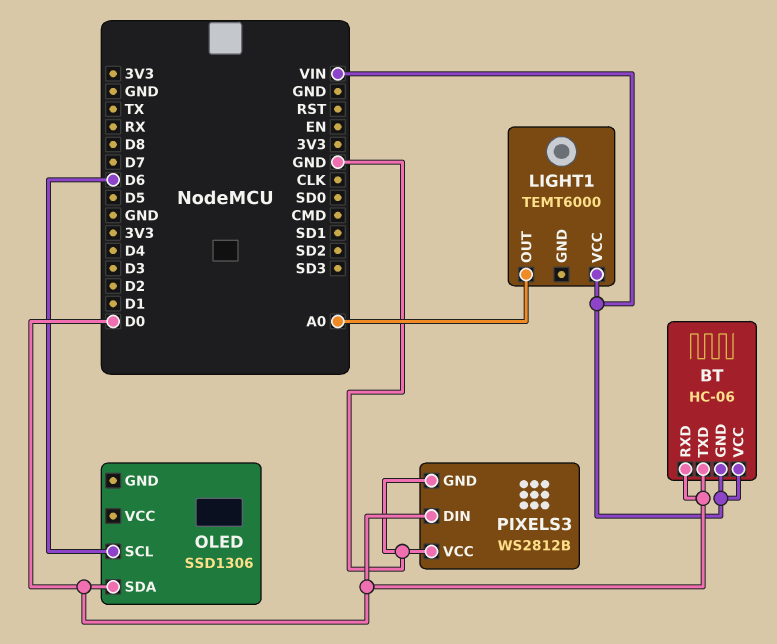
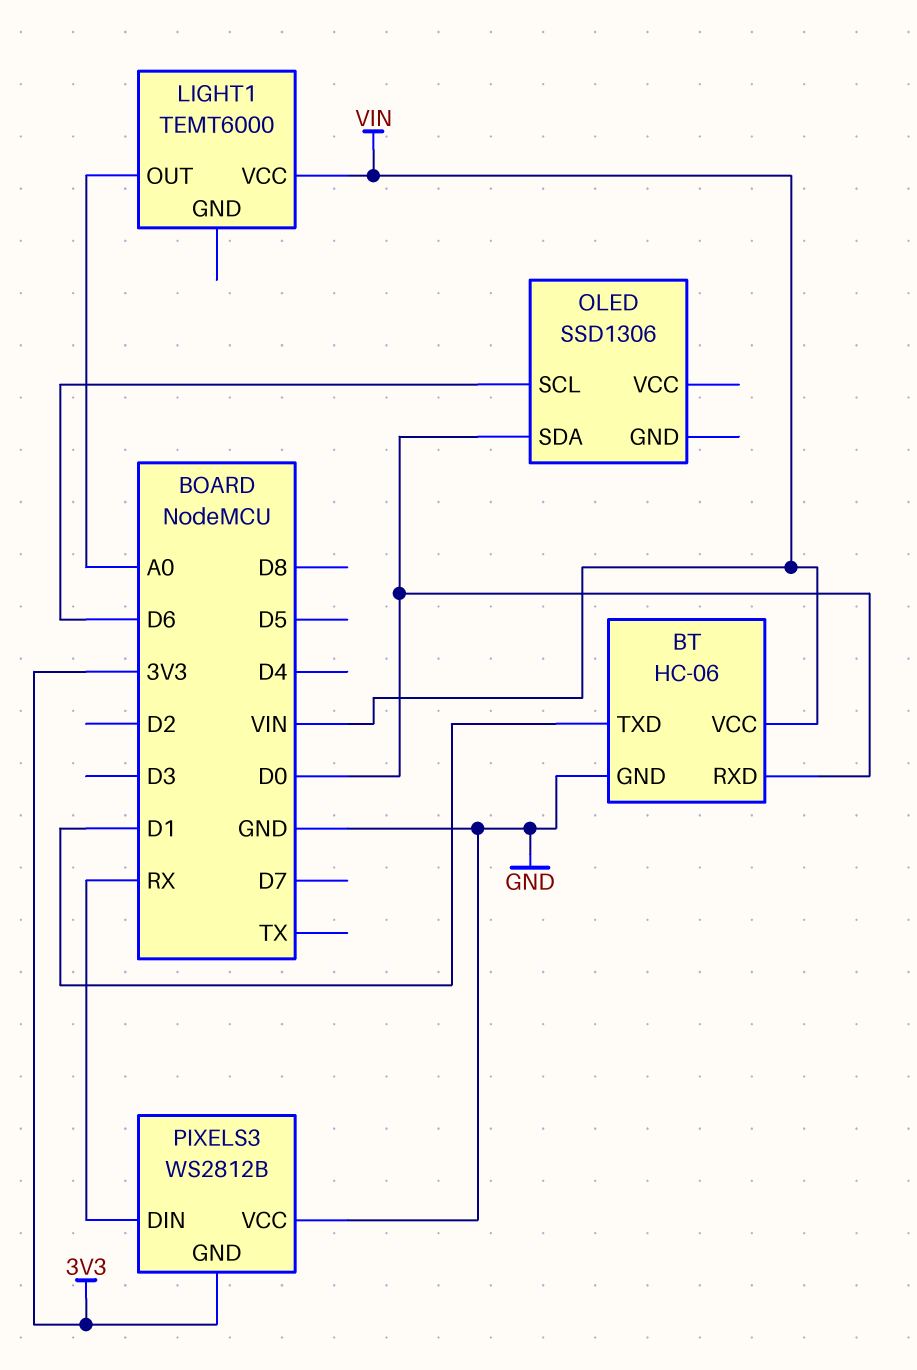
BT pin GND: VIN -> GND
BT pin TXD: D0 -> D1
PIXELS3 pin DIN: D0 -> RX
PIXELS3 pin GND: GND -> 3V3

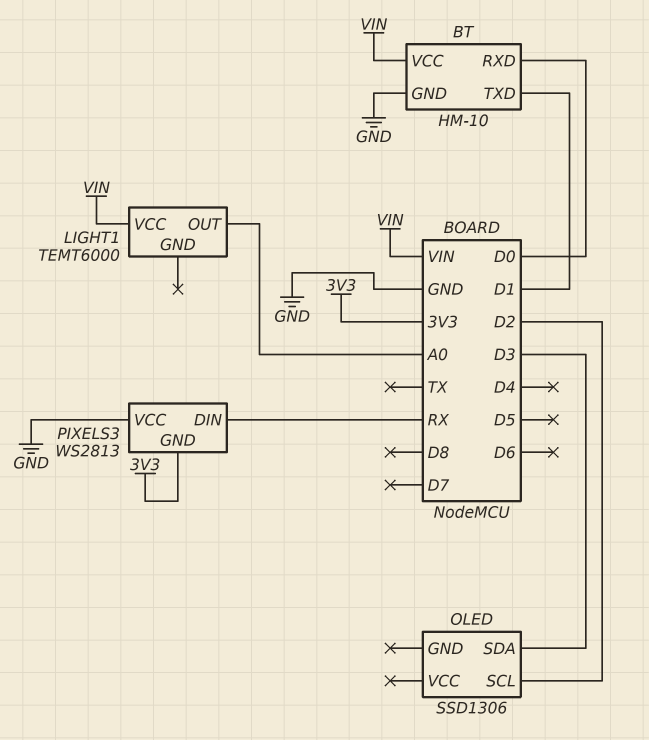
BT: HC-06 -> HM-10
OLED pin SCL: D6 -> D2
OLED pin SDA: D0 -> D3
PIXELS3: WS2812B -> WS2813

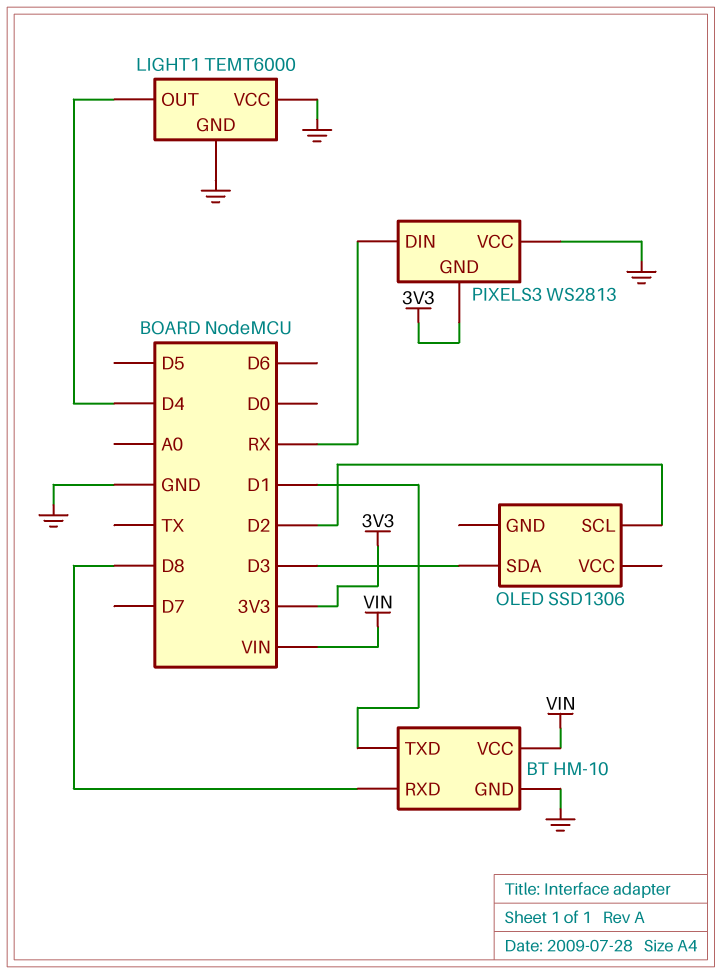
BT pin RXD: D0 -> D8
LIGHT1 pin GND: none -> GND
LIGHT1 pin OUT: A0 -> D4
LIGHT1 pin VCC: VIN -> GND

